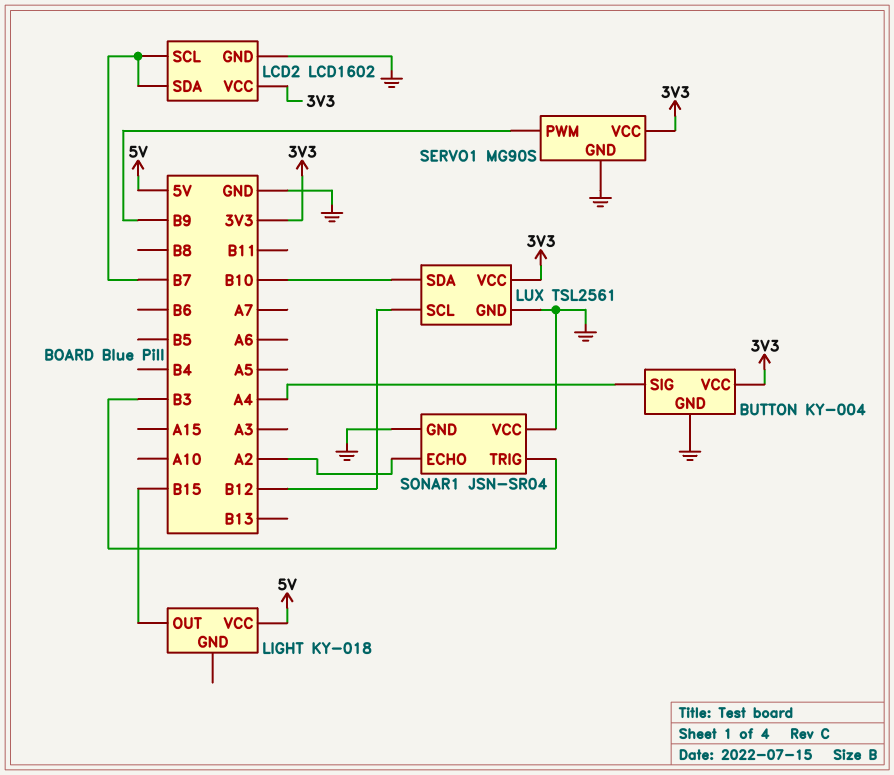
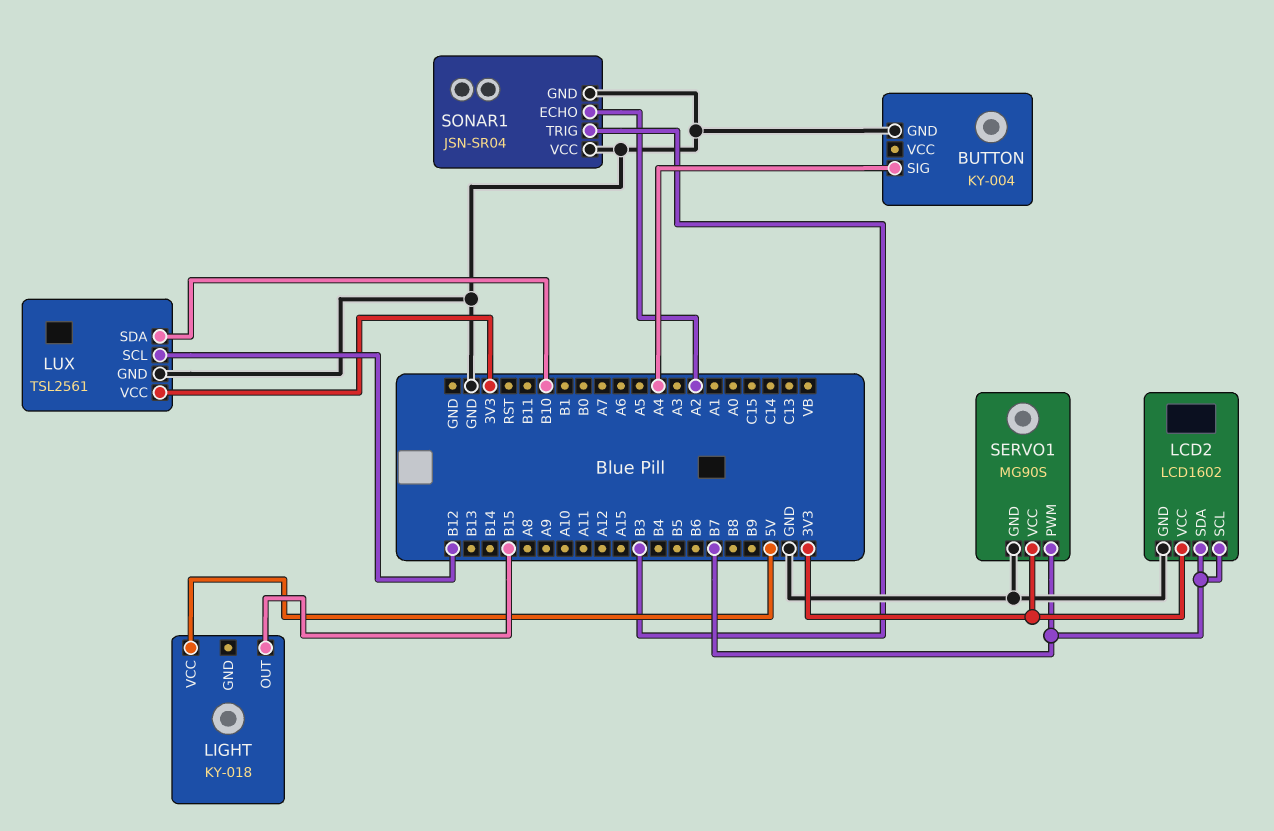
BUTTON pin VCC: 3V3 -> none
SERVO1 pin PWM: B9 -> B7

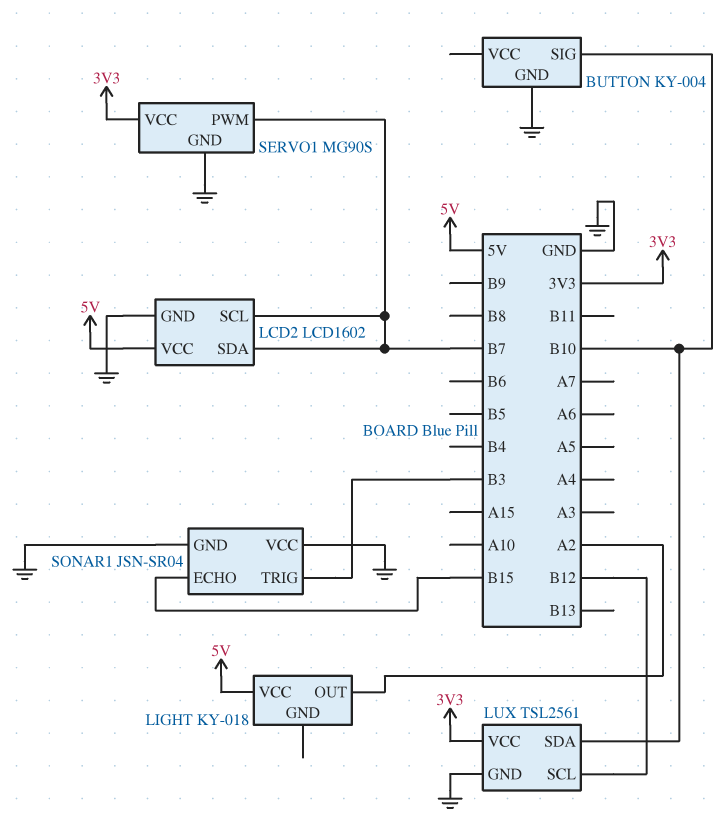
BUTTON pin SIG: A4 -> B10
LCD2 pin VCC: 3V3 -> 5V
LIGHT pin OUT: B15 -> A2
SONAR1 pin ECHO: A2 -> B15

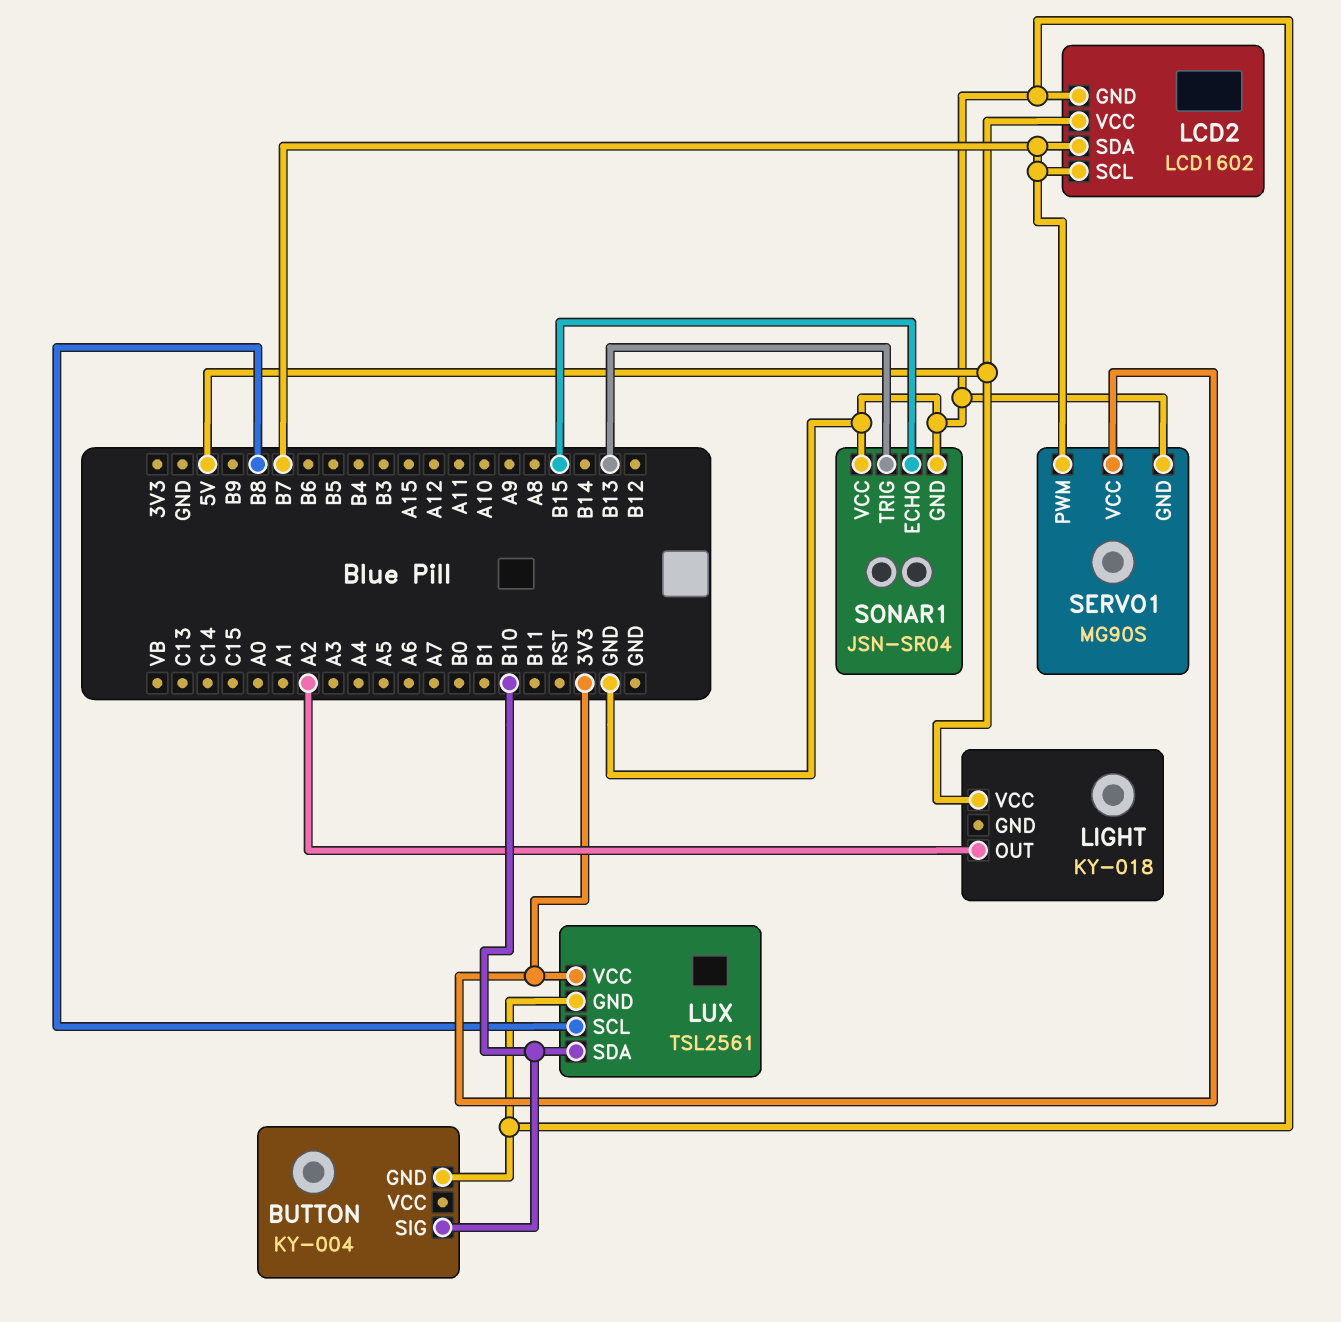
LUX pin SCL: B12 -> B8
SONAR1 pin TRIG: B3 -> B13

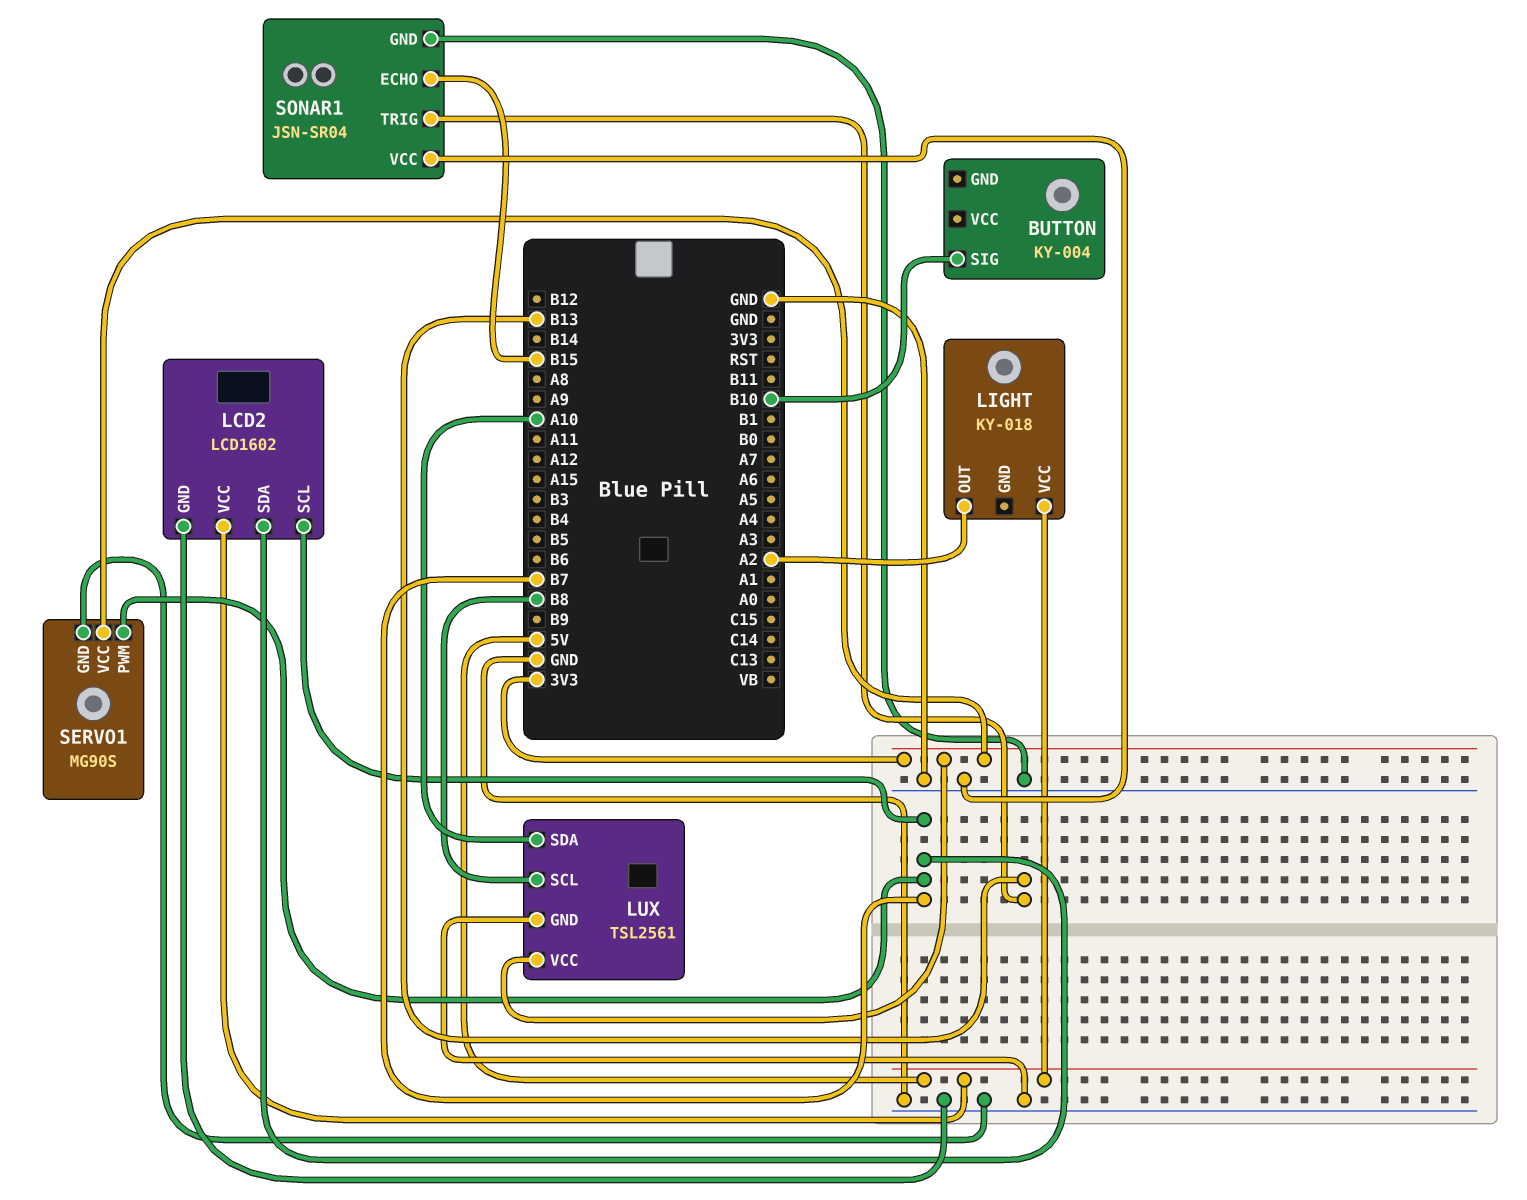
BUTTON pin GND: GND -> none
LUX pin SDA: B10 -> A10

